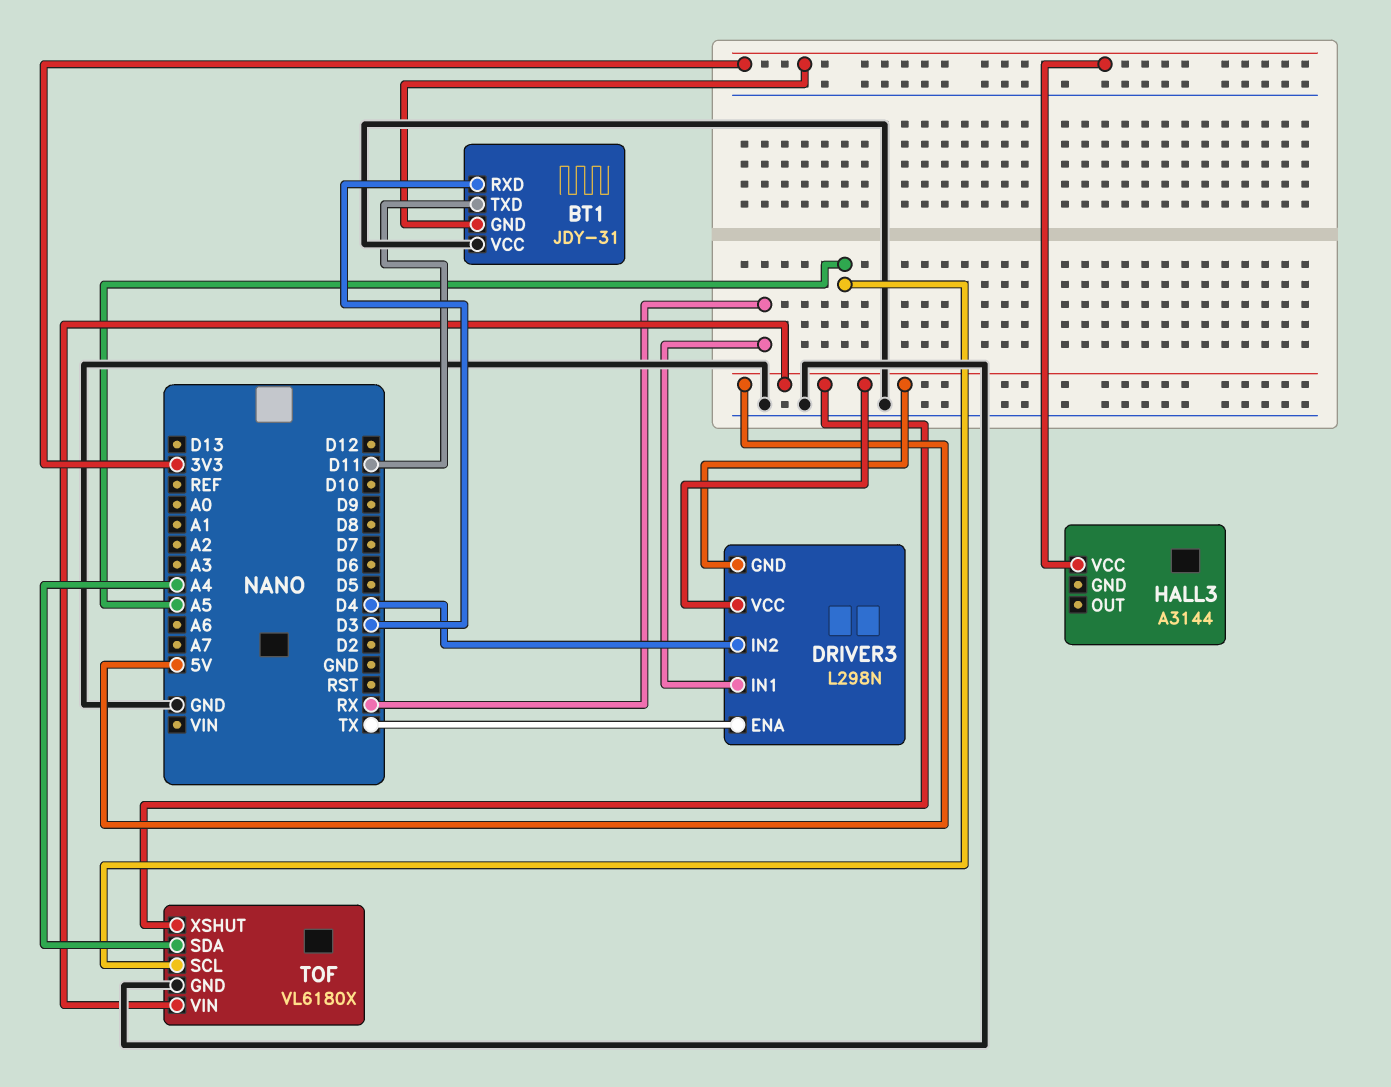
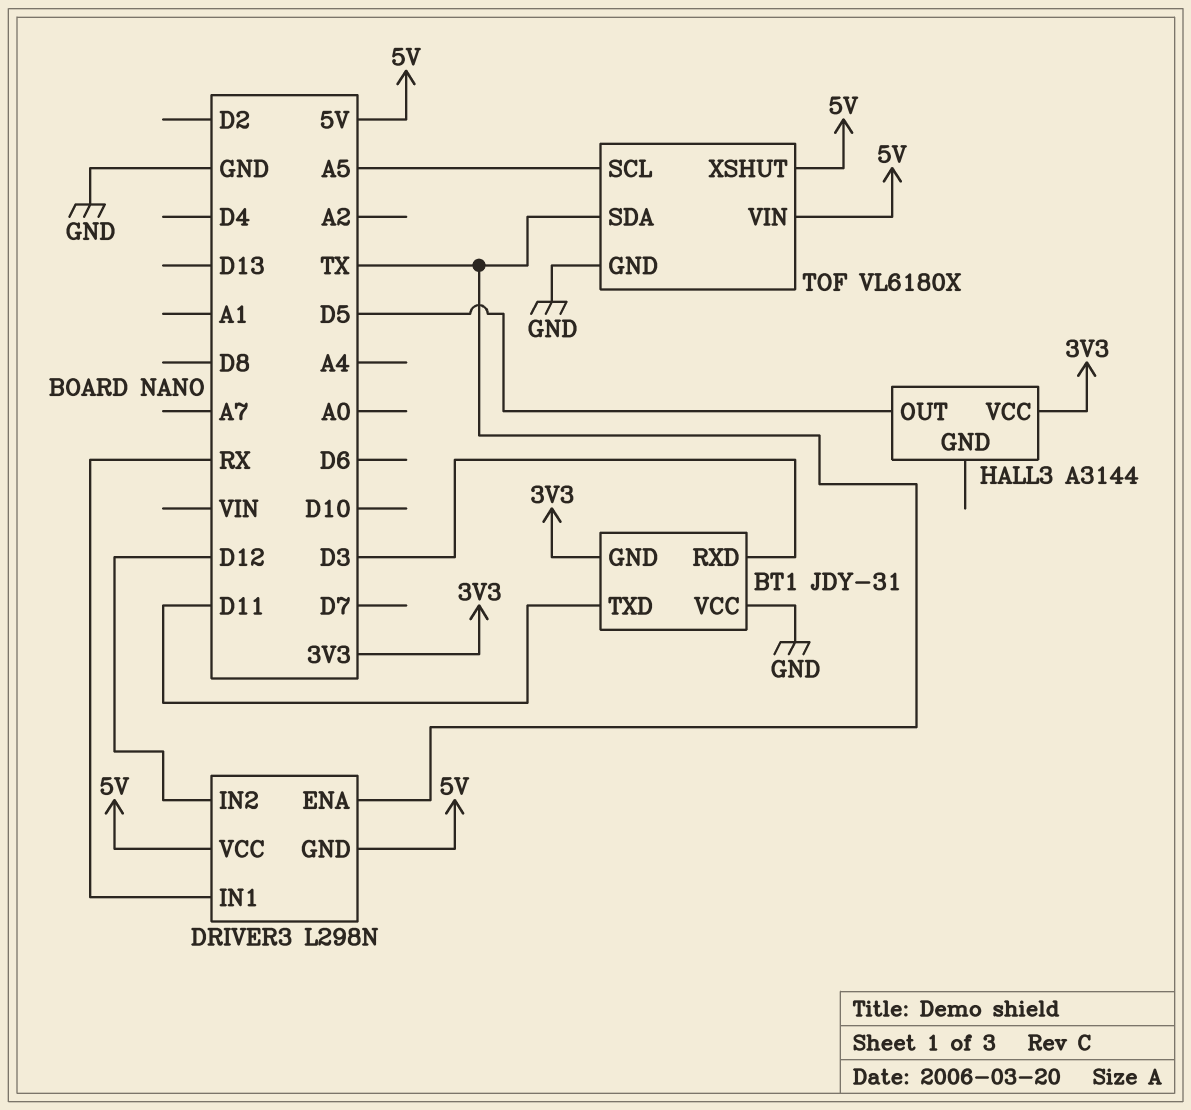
DRIVER3 pin IN2: D4 -> D12
HALL3 pin OUT: none -> D5
TOF pin SDA: A4 -> TX

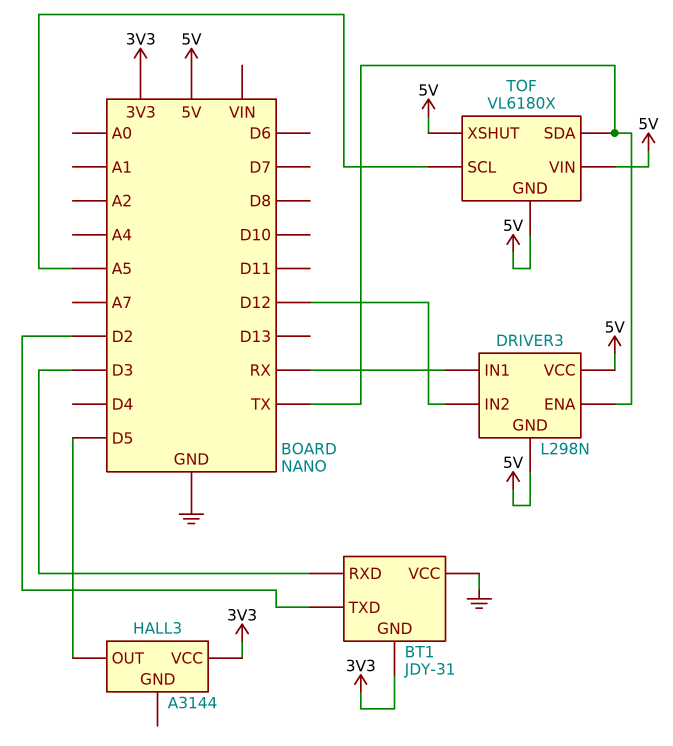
BT1 pin TXD: D11 -> D2
TOF pin GND: GND -> 5V

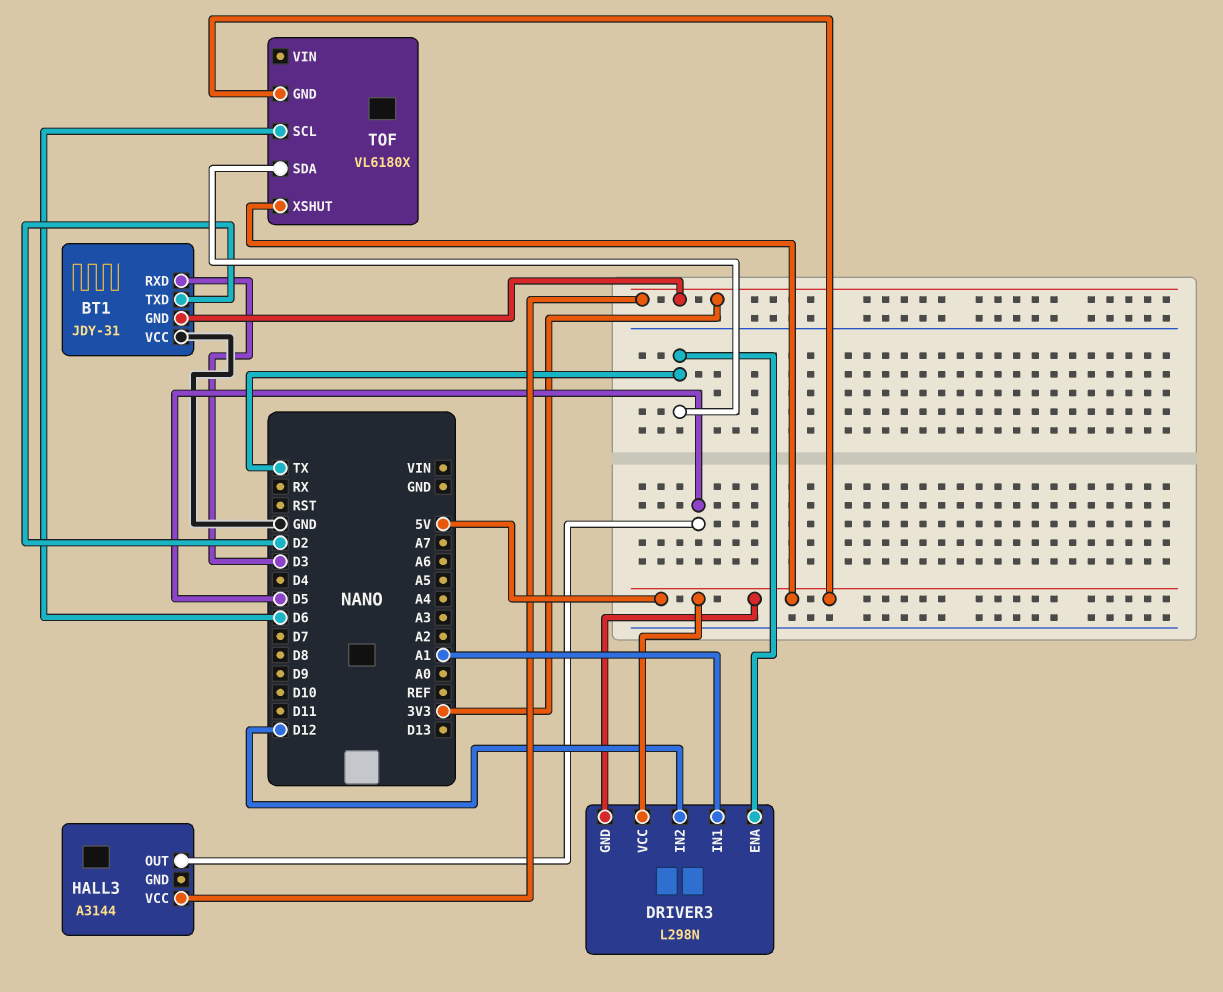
DRIVER3 pin IN1: RX -> A1
TOF pin SCL: A5 -> D6
TOF pin VIN: 5V -> none

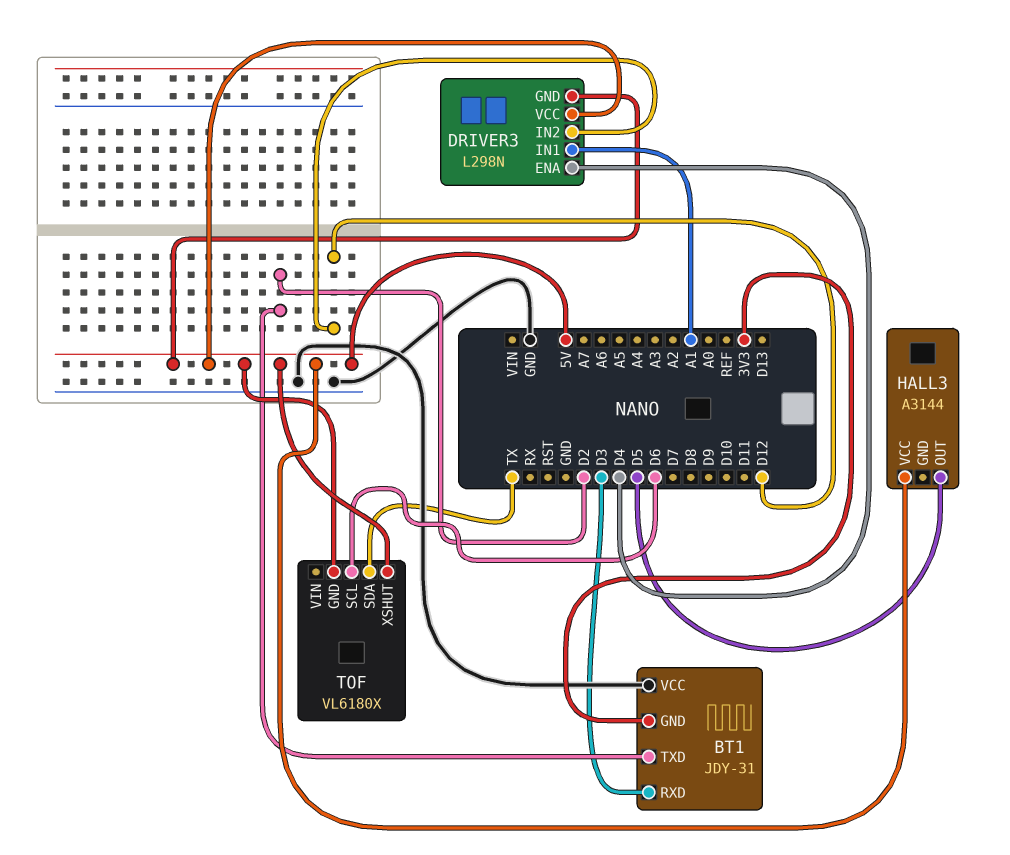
DRIVER3 pin ENA: TX -> D4
HALL3 pin VCC: 3V3 -> 5V

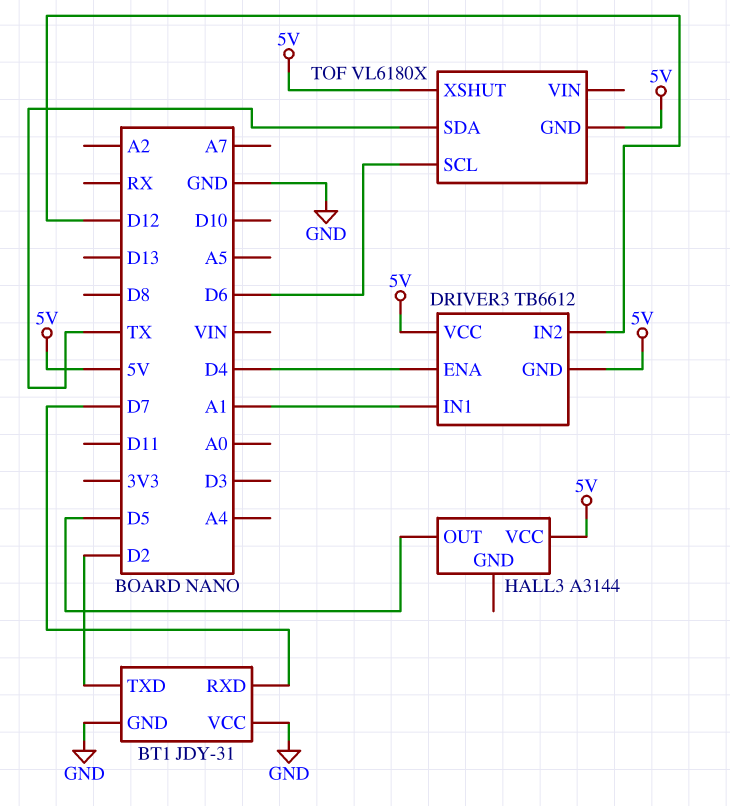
BT1 pin GND: 3V3 -> GND
BT1 pin RXD: D3 -> D7
DRIVER3: L298N -> TB6612

